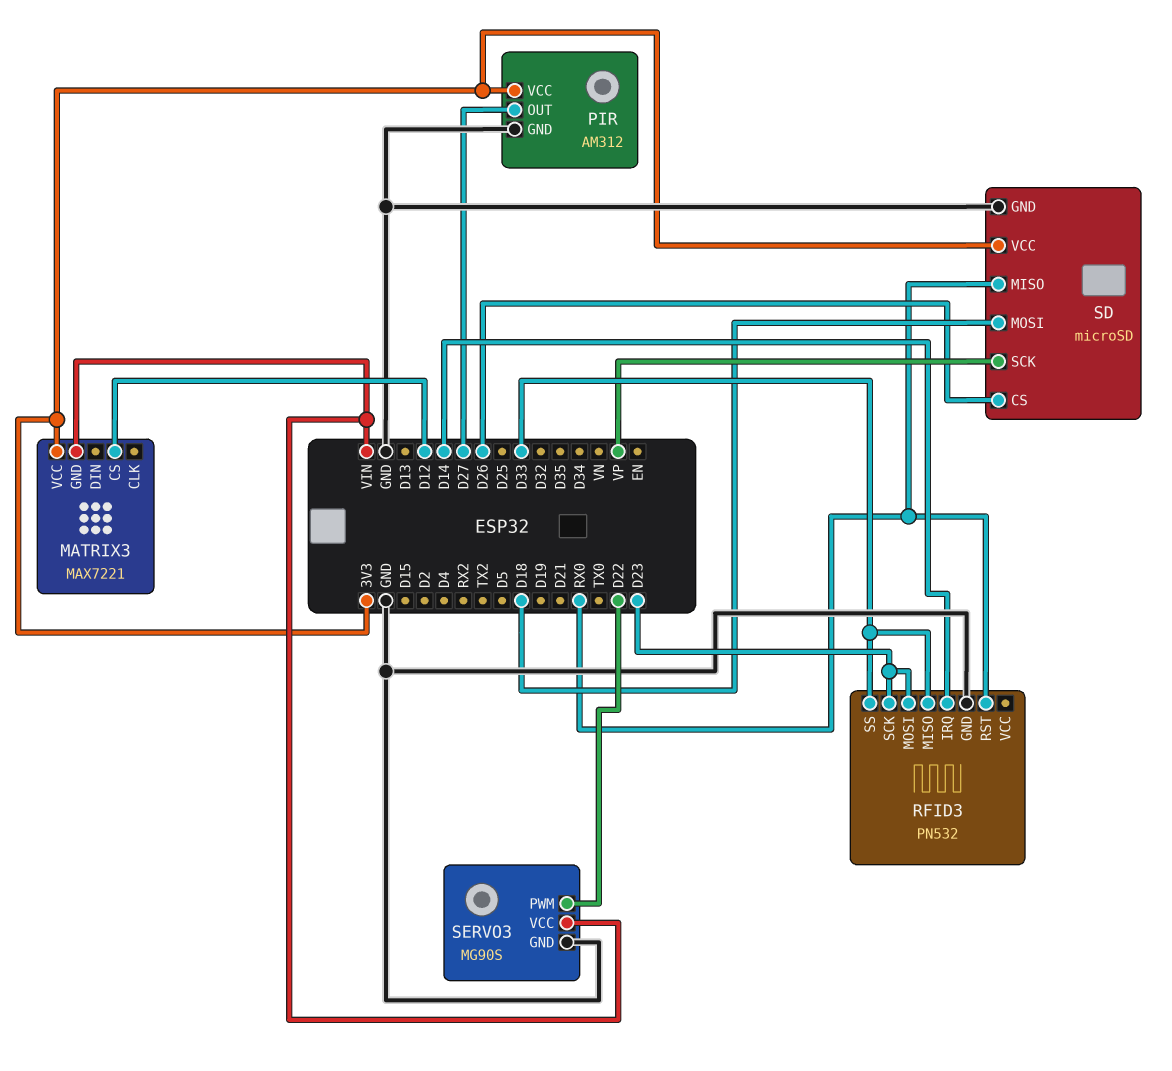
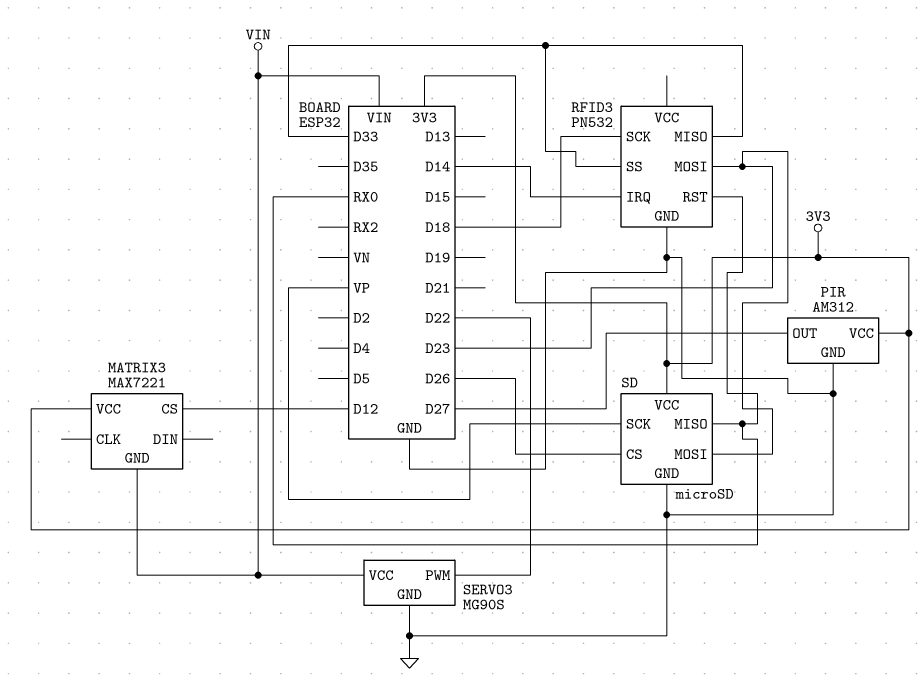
RFID3 pin SCK: D23 -> D18
SD pin MOSI: D18 -> D23

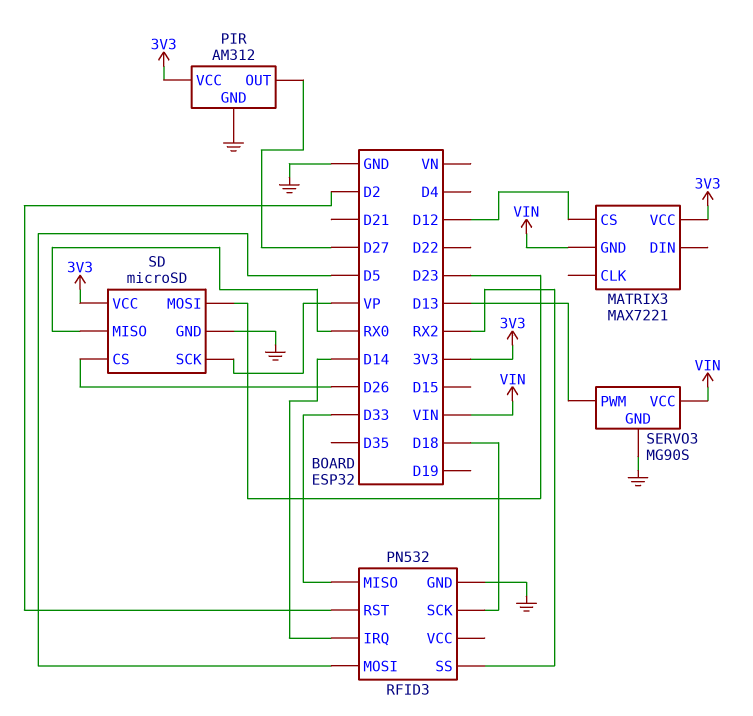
RFID3 pin MOSI: D23 -> D5
RFID3 pin RST: RX0 -> D2
RFID3 pin SS: D33 -> RX2
SERVO3 pin PWM: D22 -> D13

